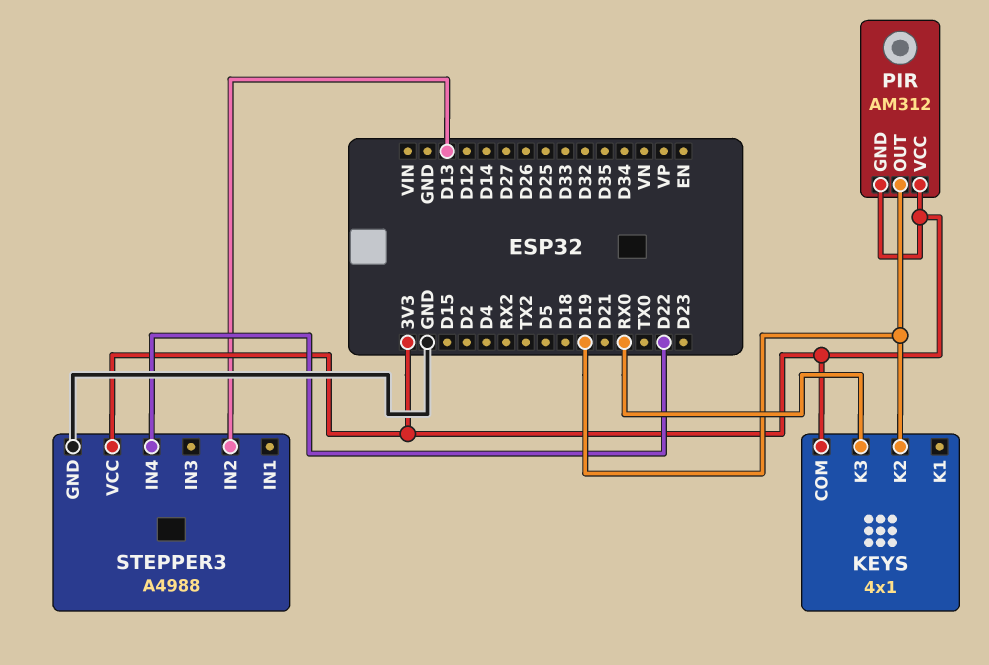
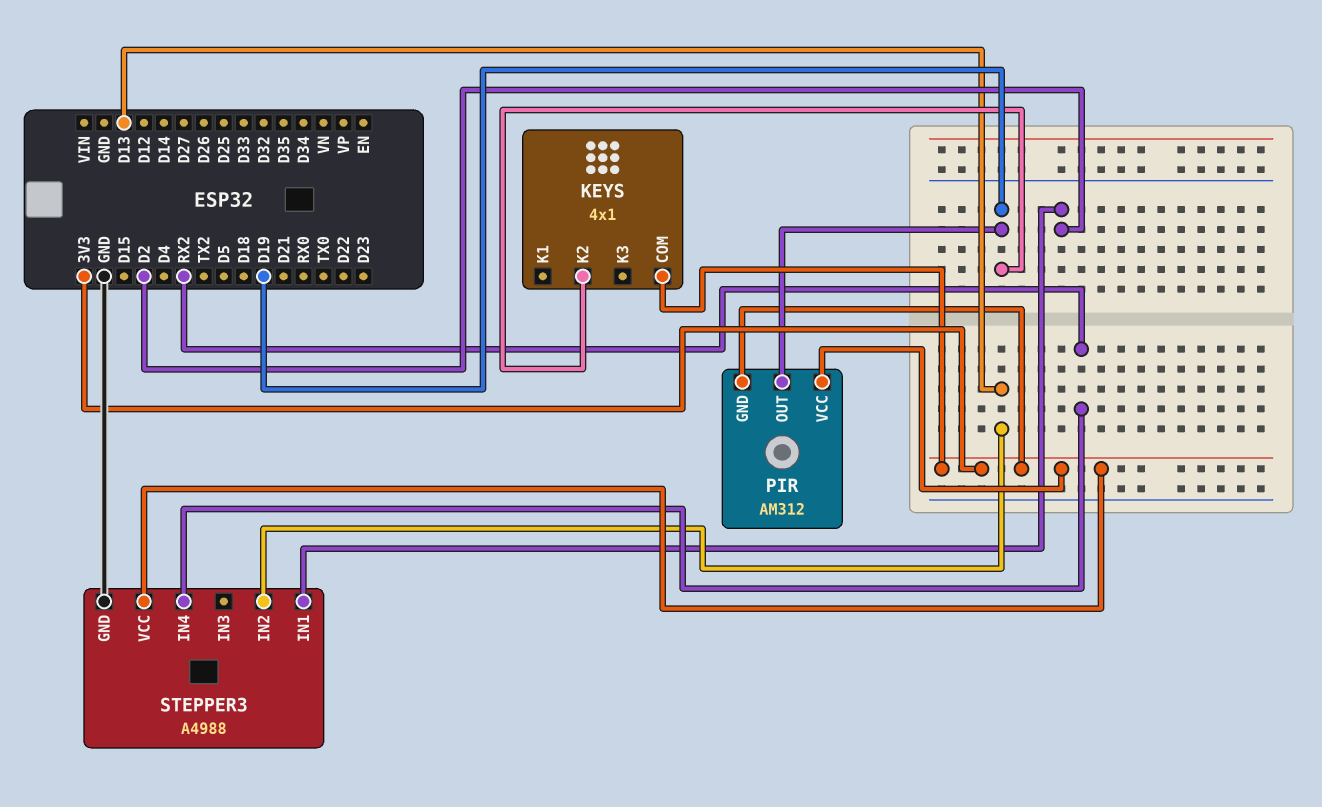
KEYS pin K3: RX0 -> none
STEPPER3 pin IN1: none -> D2
STEPPER3 pin IN4: D22 -> RX2

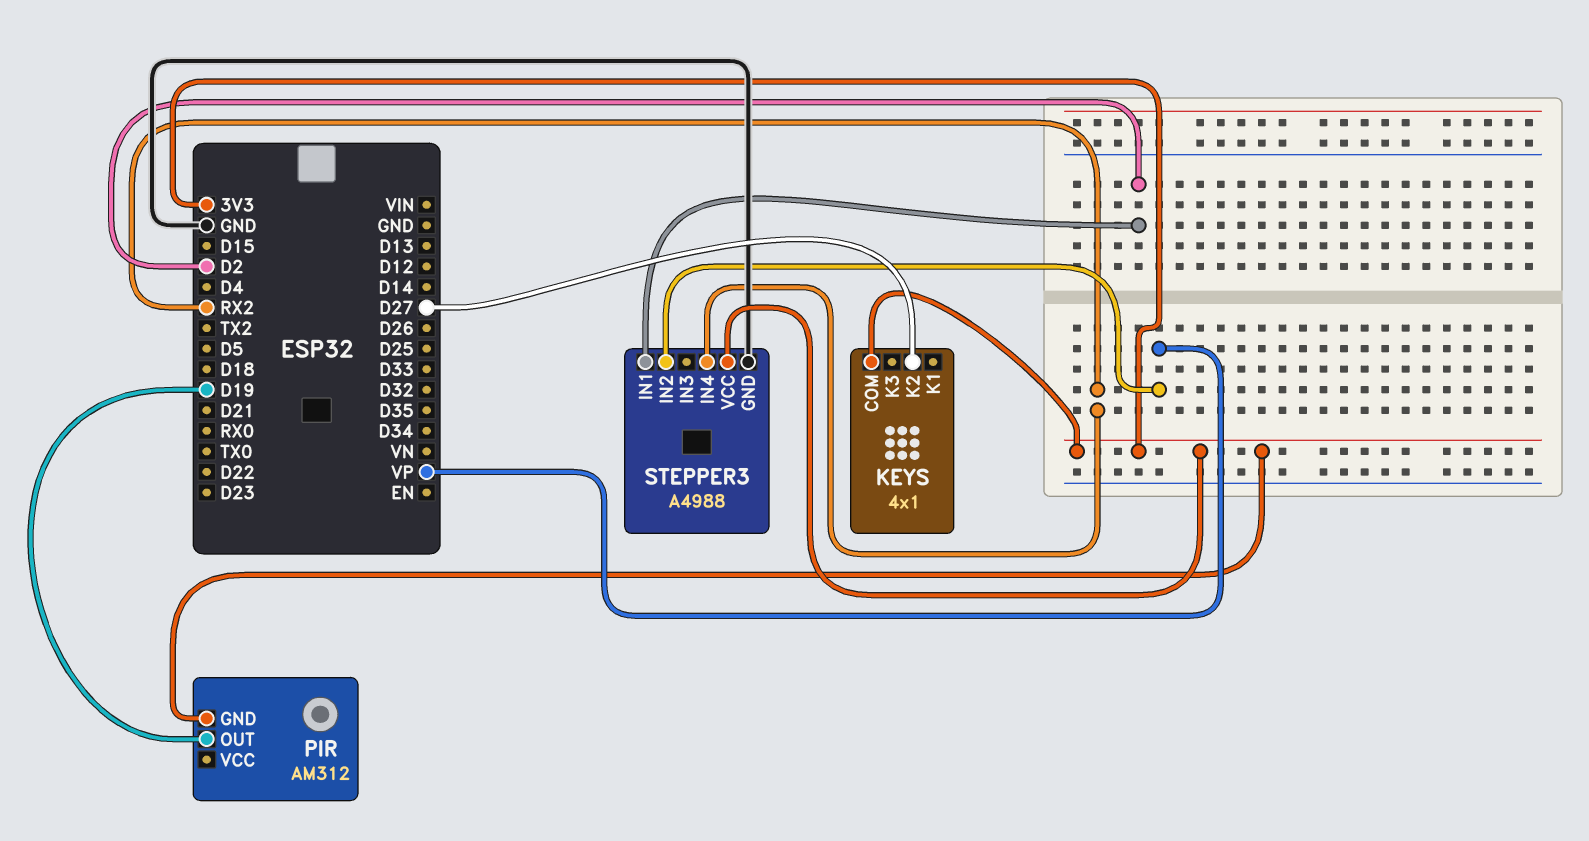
KEYS pin K2: D19 -> D27
PIR pin VCC: 3V3 -> none
STEPPER3 pin IN2: D13 -> VP

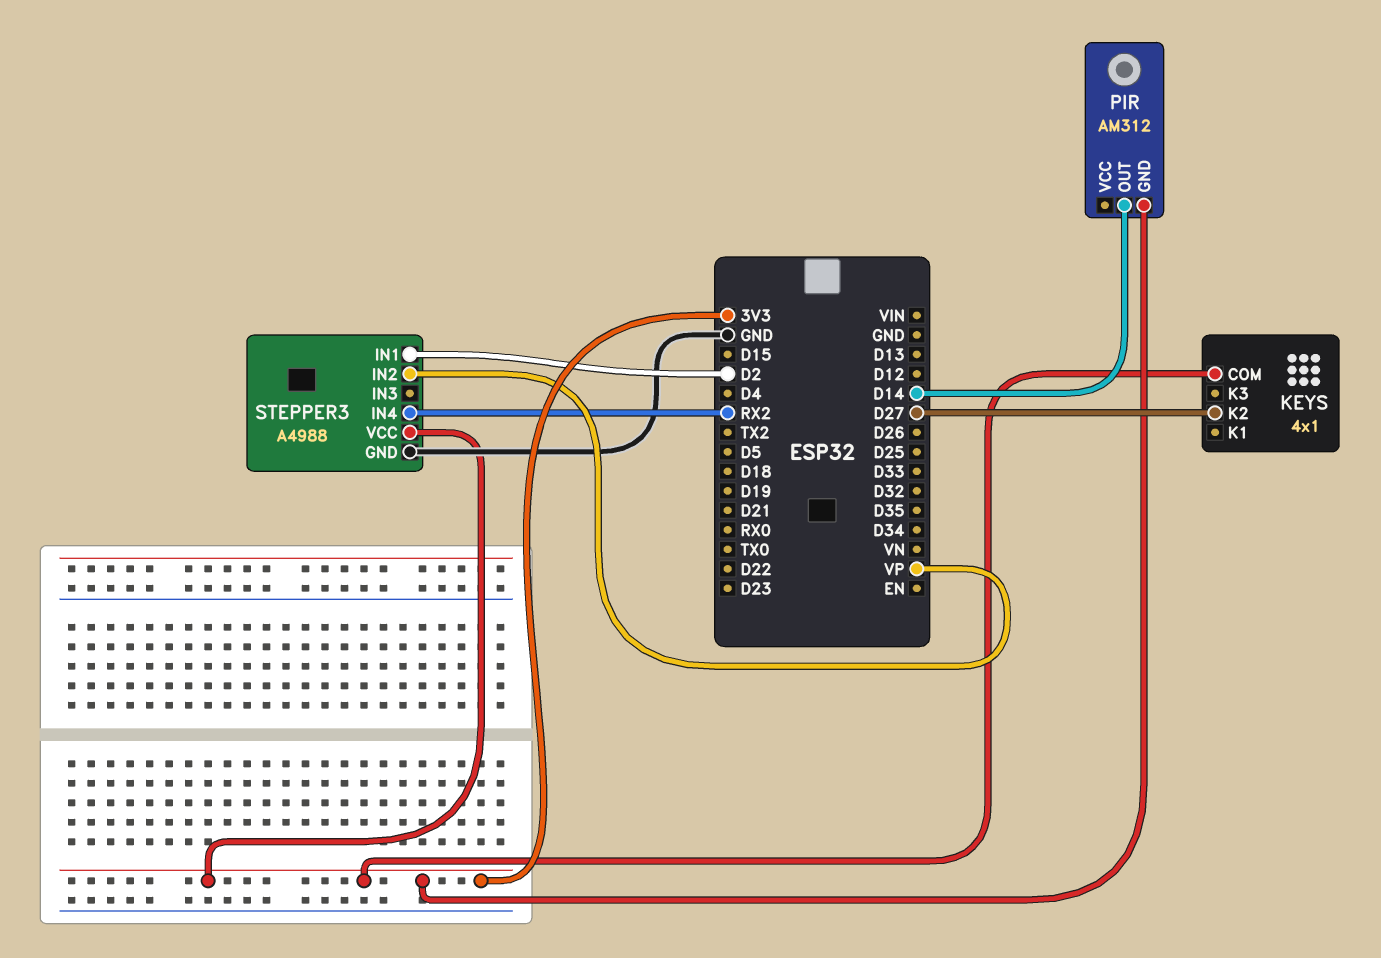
PIR pin OUT: D19 -> D14

